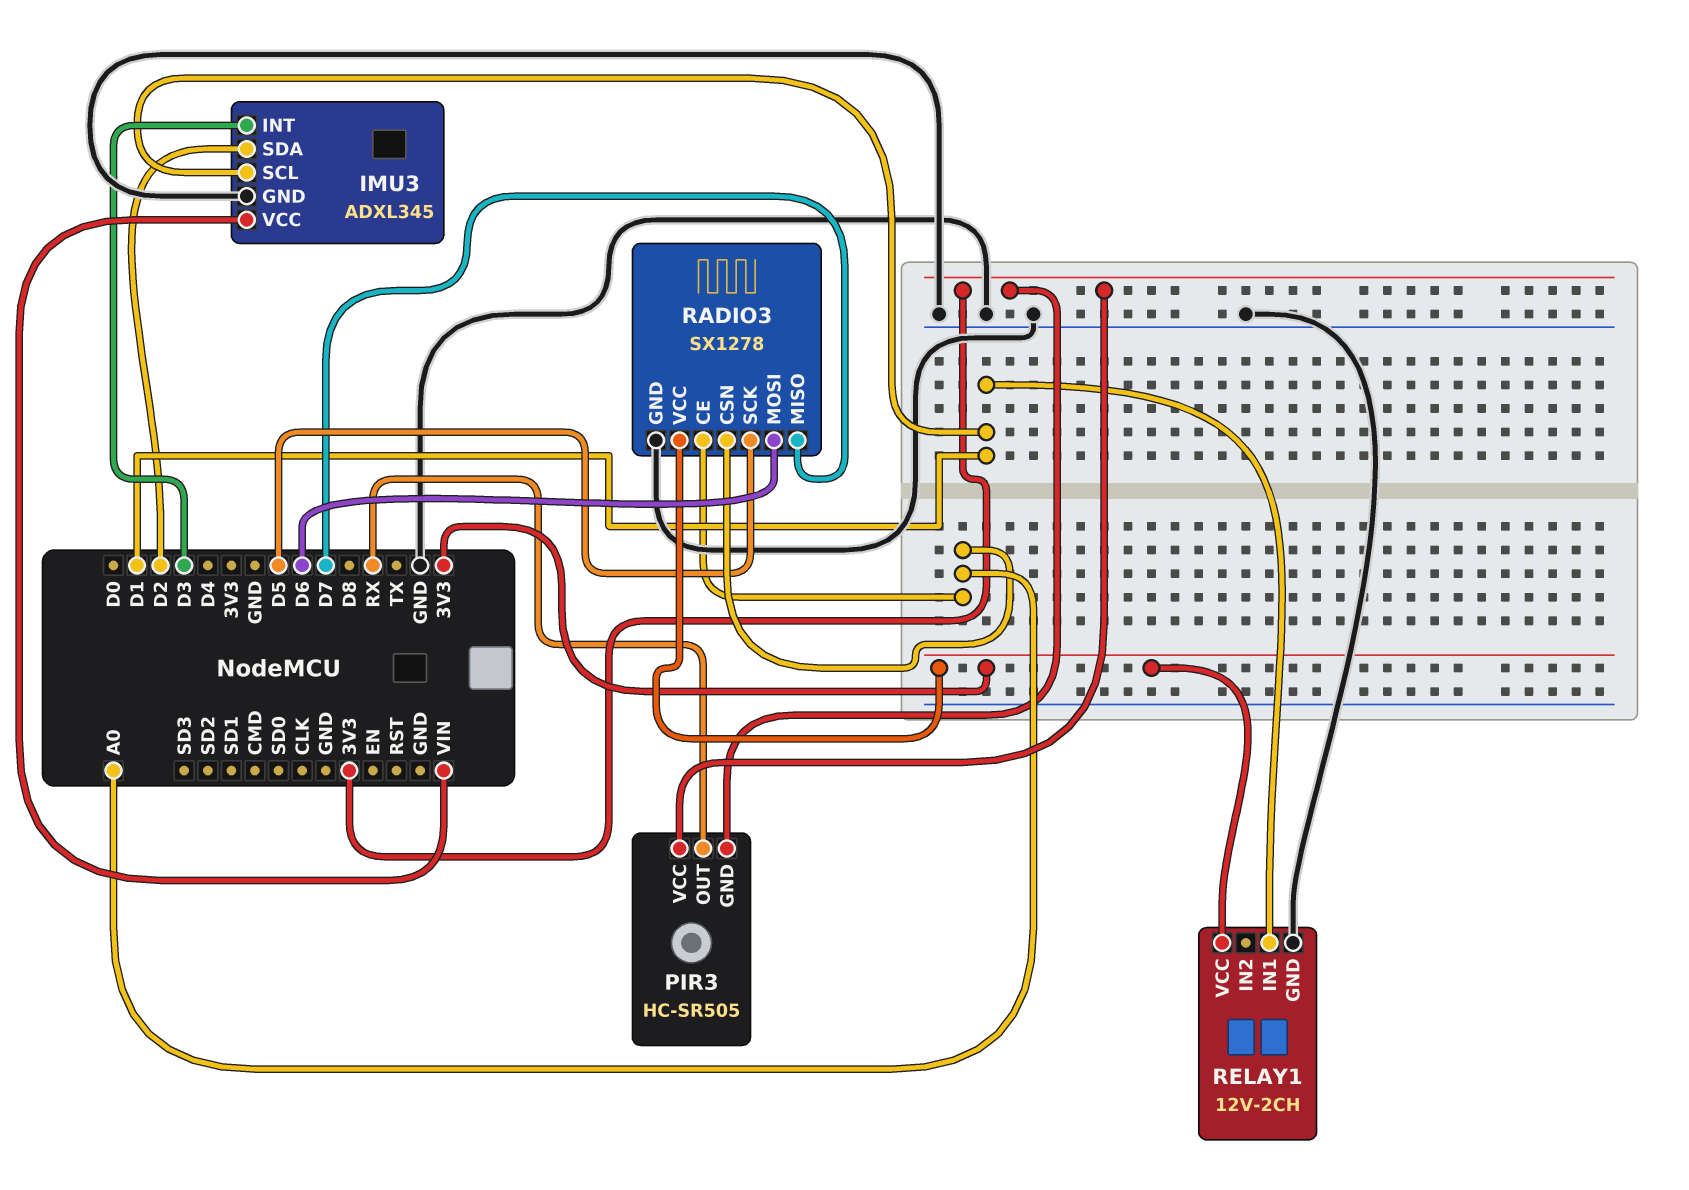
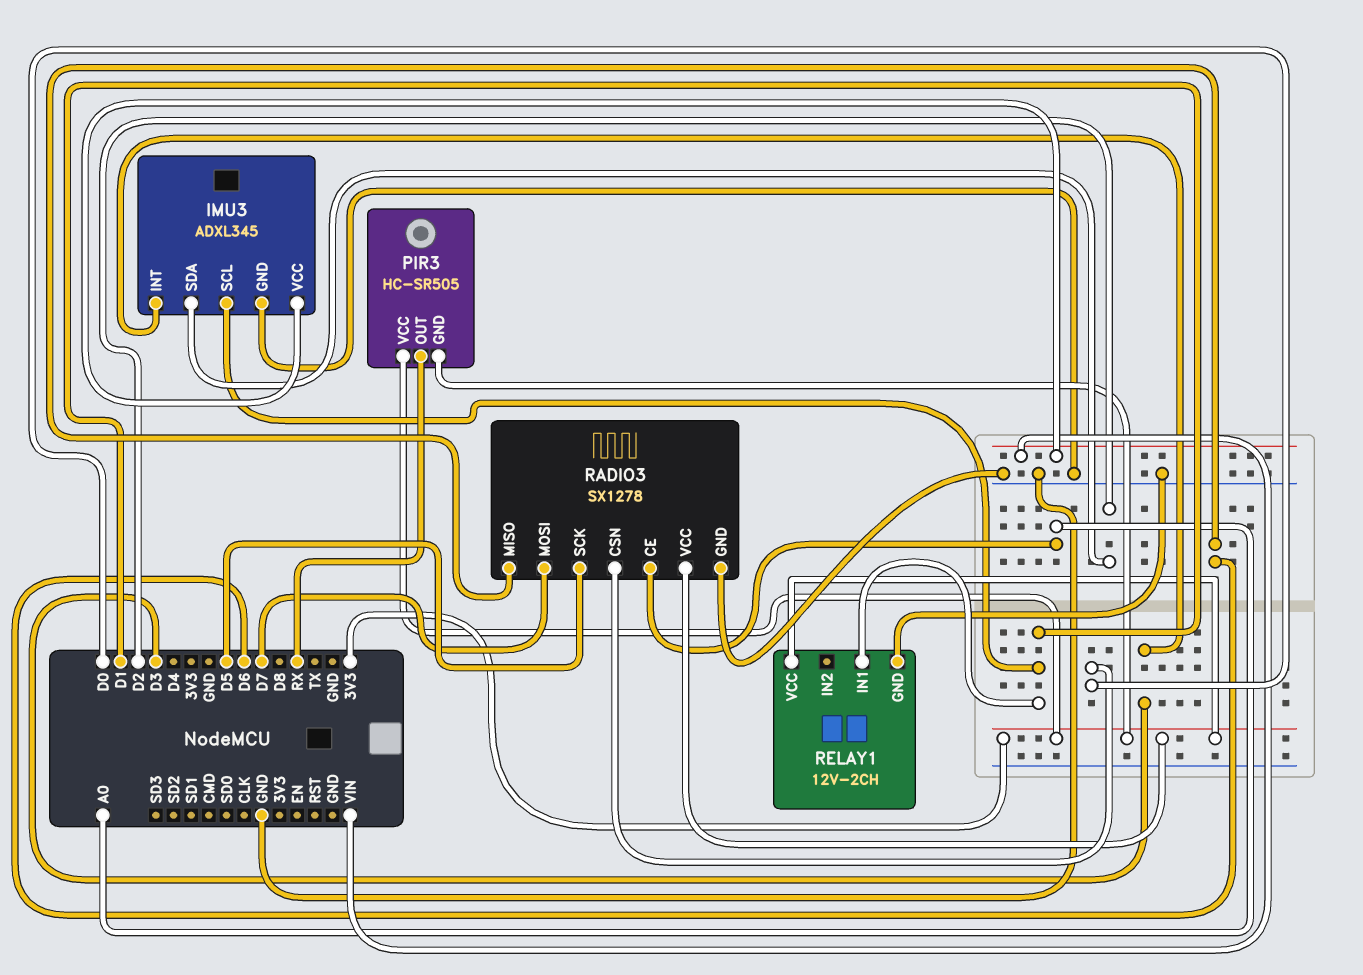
RADIO3 pin CSN: A0 -> D0
RADIO3 pin MISO: D7 -> D6
RADIO3 pin MOSI: D6 -> D7

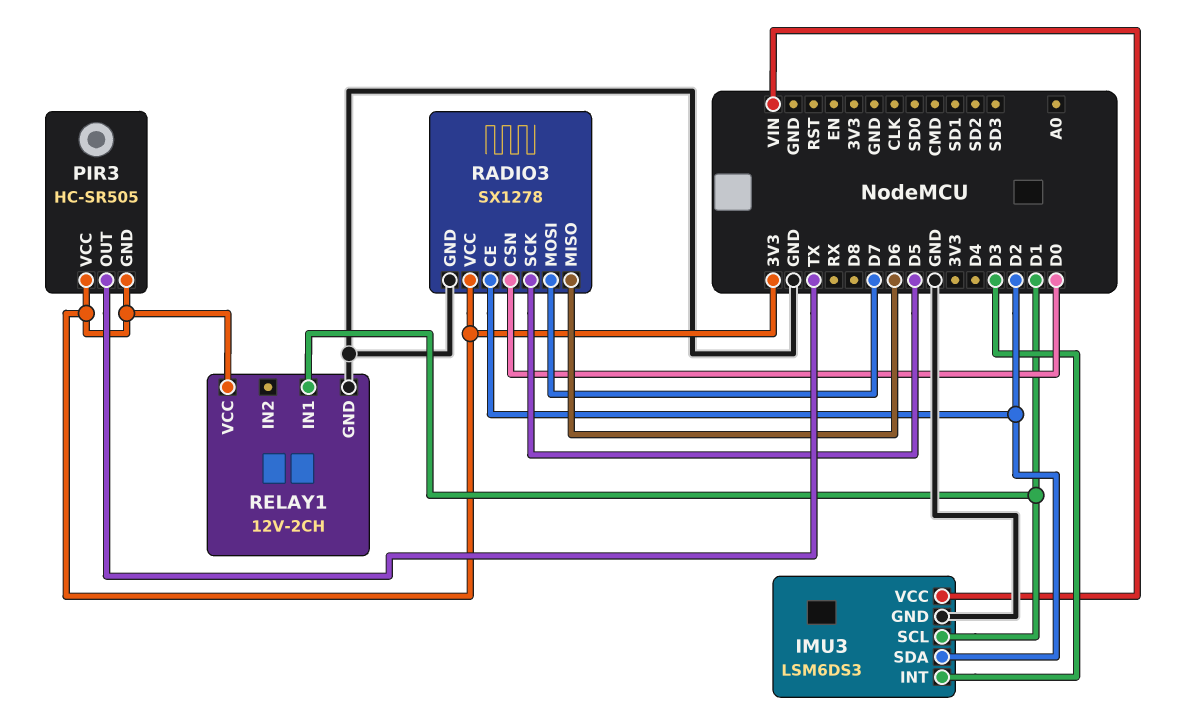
IMU3: ADXL345 -> LSM6DS3
PIR3 pin OUT: RX -> TX
RADIO3 pin CE: A0 -> D2

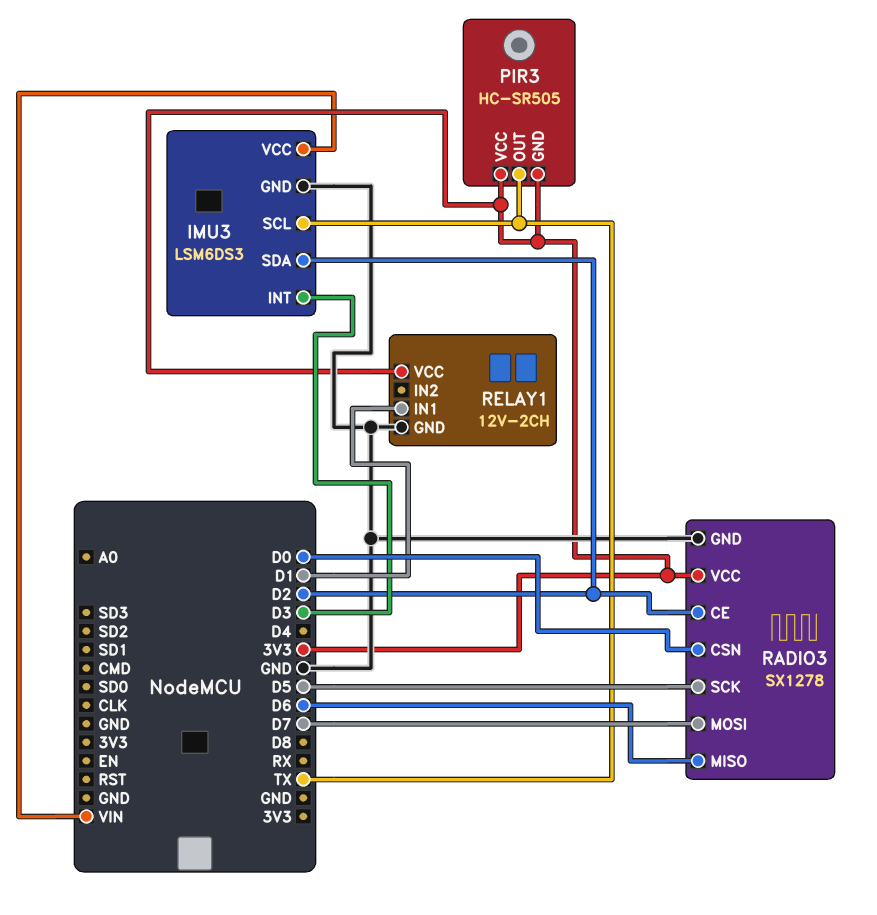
IMU3 pin SCL: D1 -> TX

